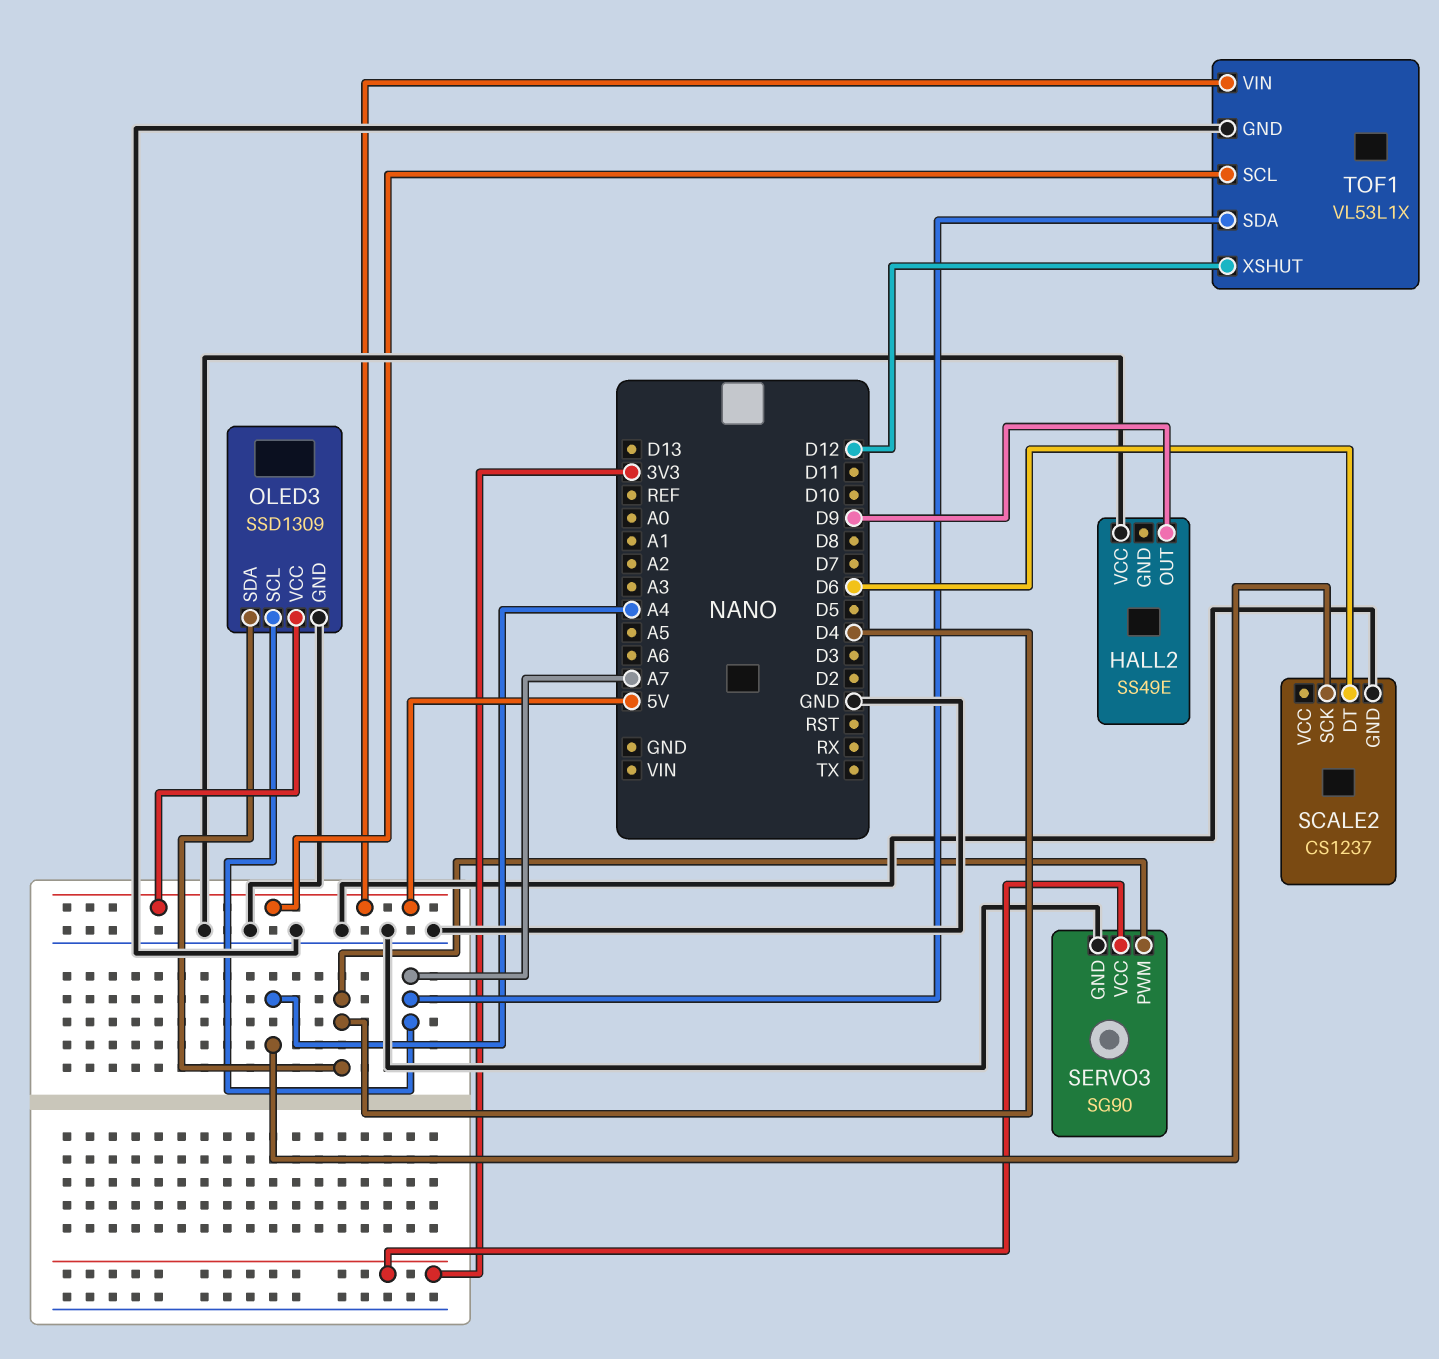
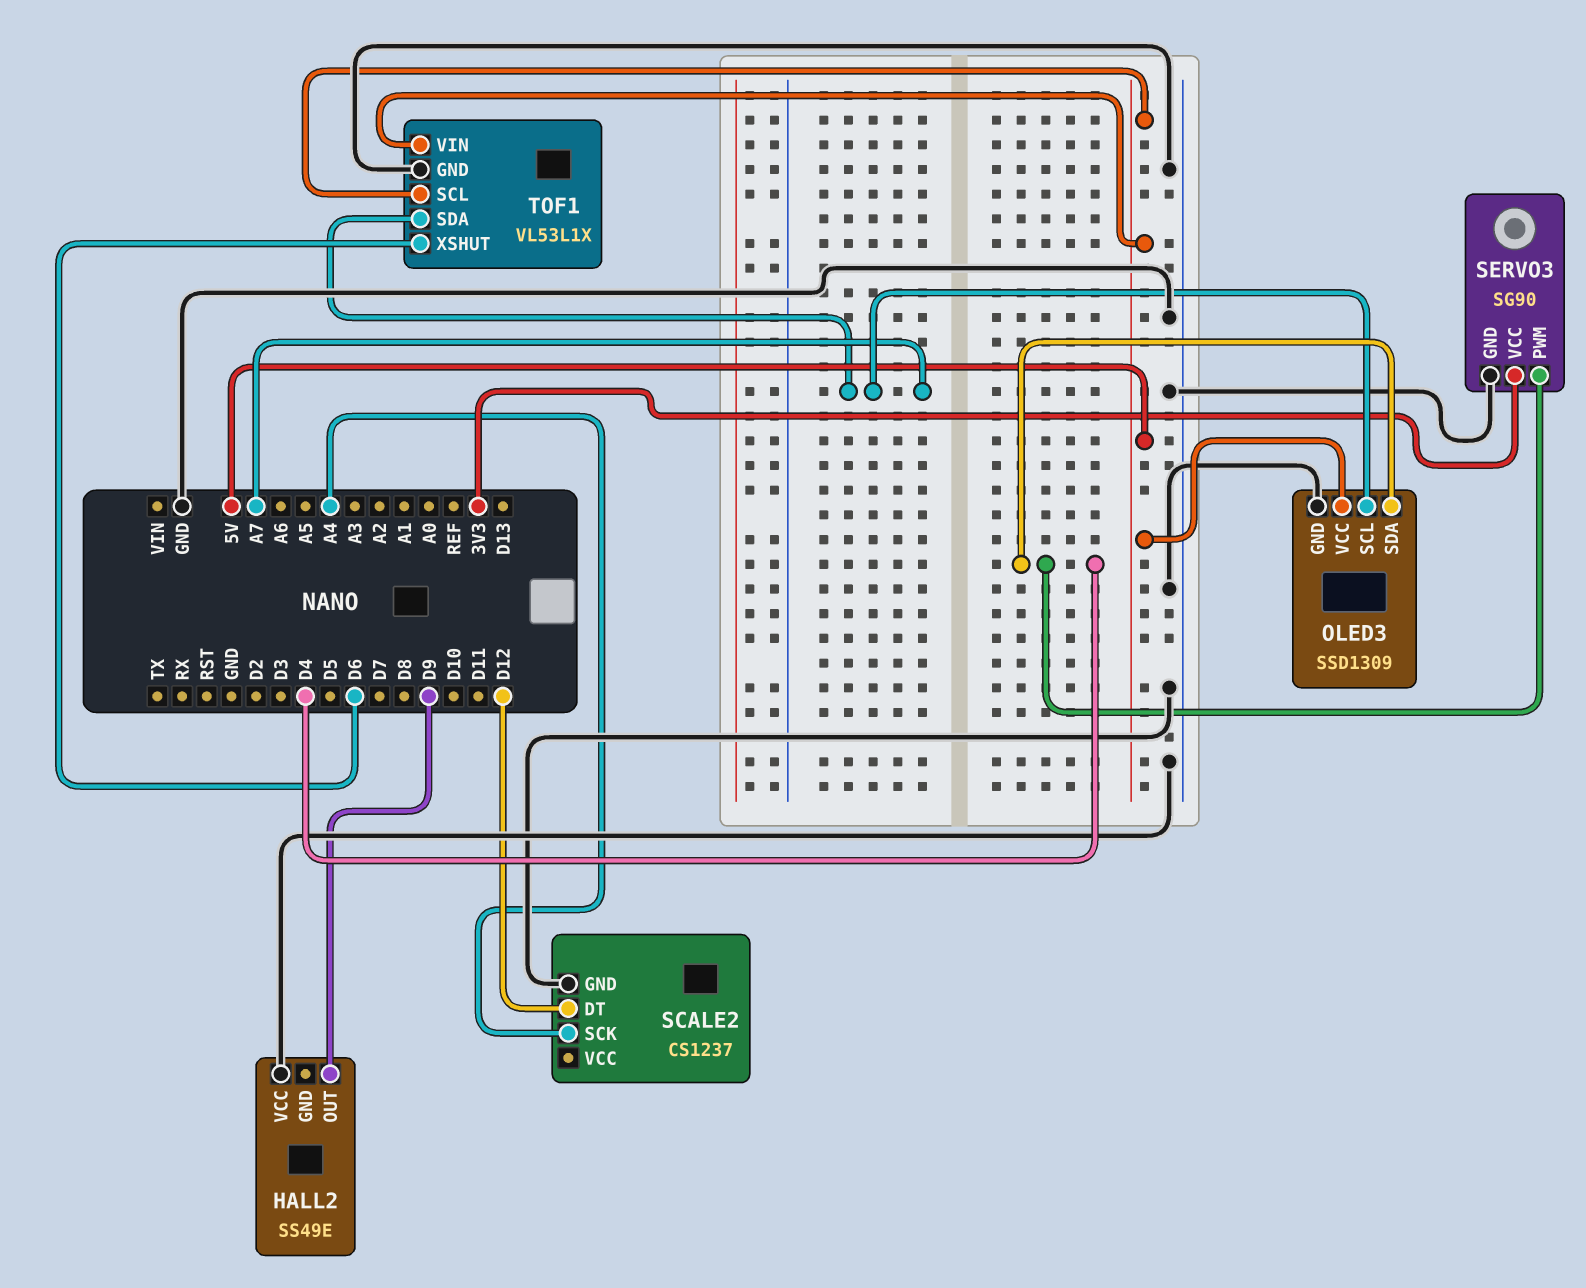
SCALE2 pin DT: D6 -> D12
TOF1 pin XSHUT: D12 -> D6

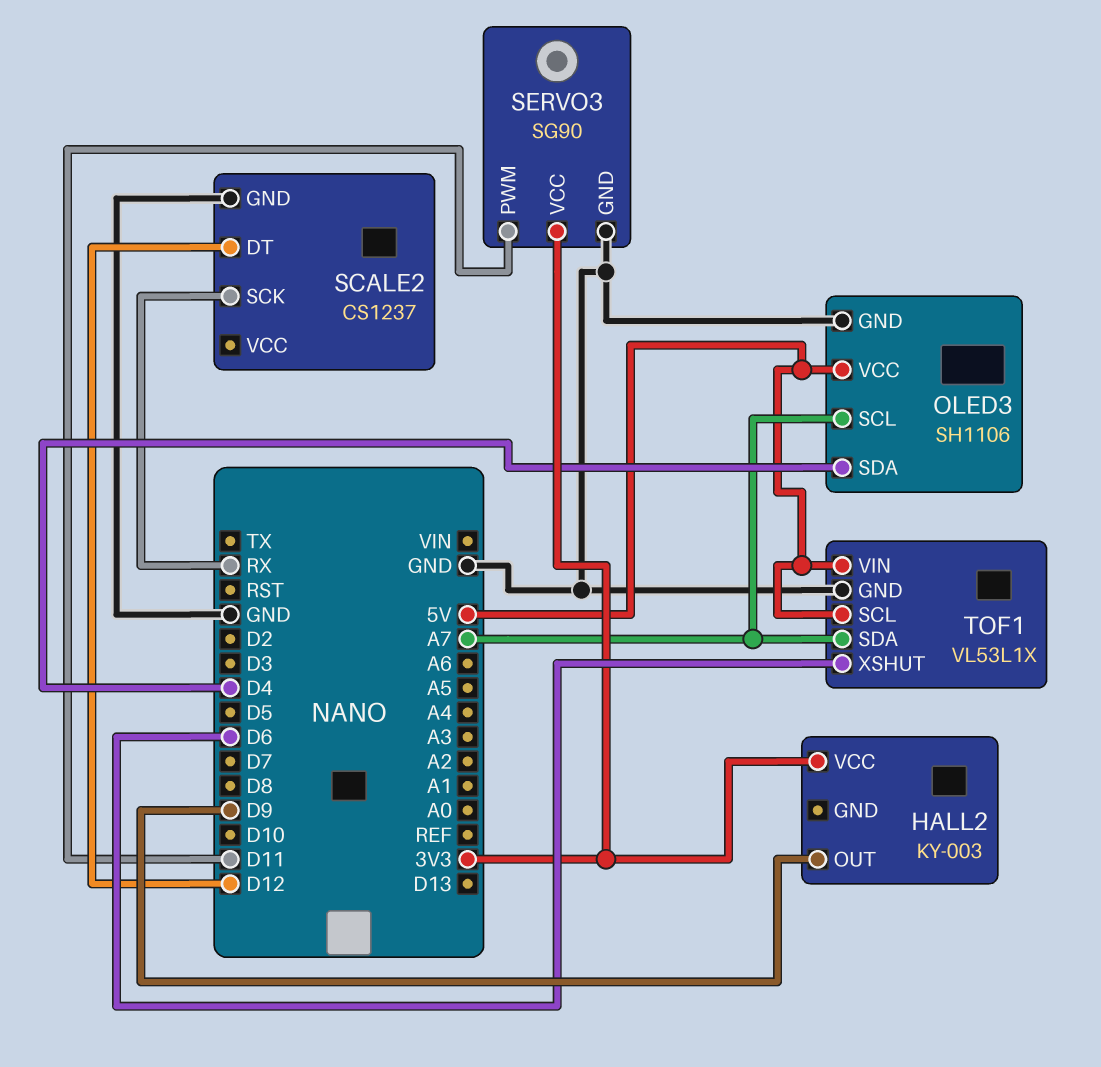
HALL2: SS49E -> KY-003
HALL2 pin VCC: GND -> 3V3
OLED3: SSD1309 -> SH1106
SCALE2 pin SCK: A4 -> RX
SERVO3 pin PWM: D4 -> D11

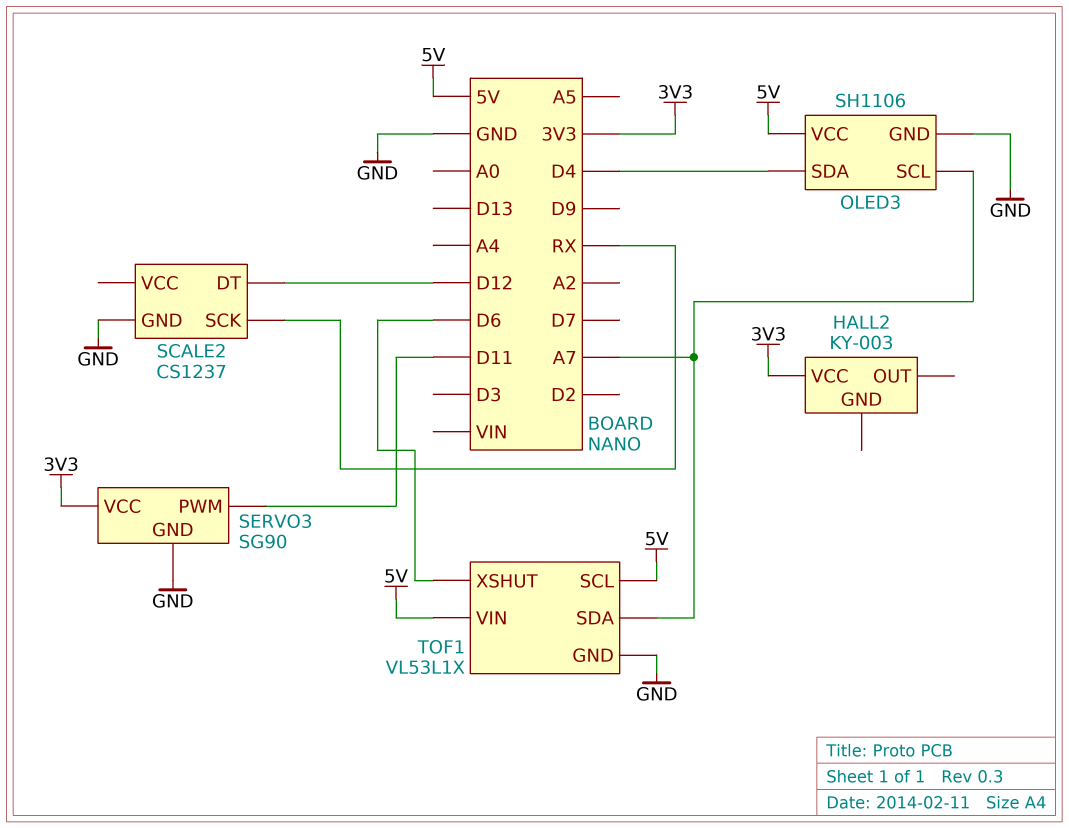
HALL2 pin OUT: D9 -> none

